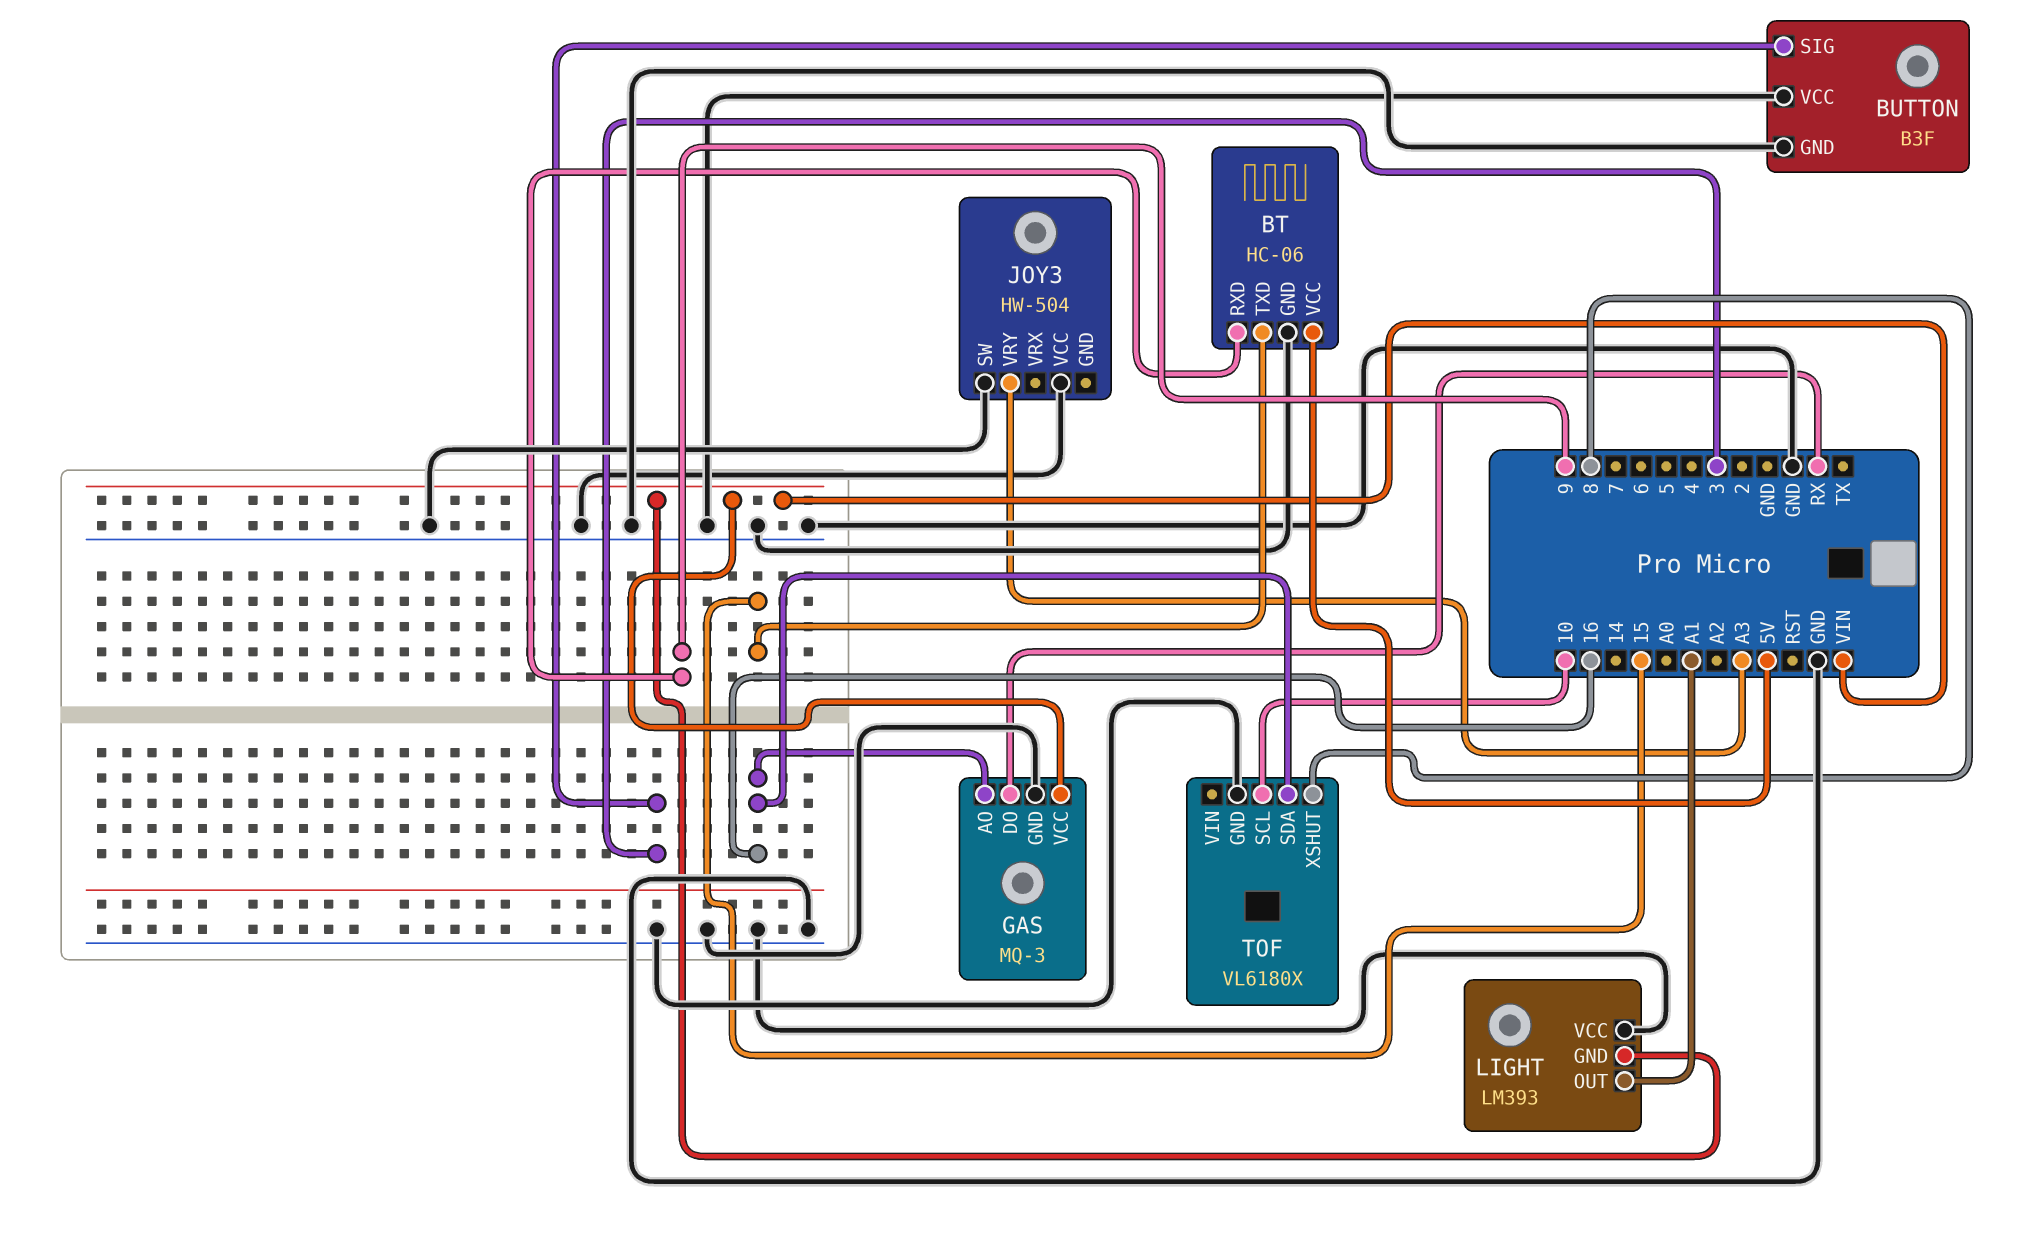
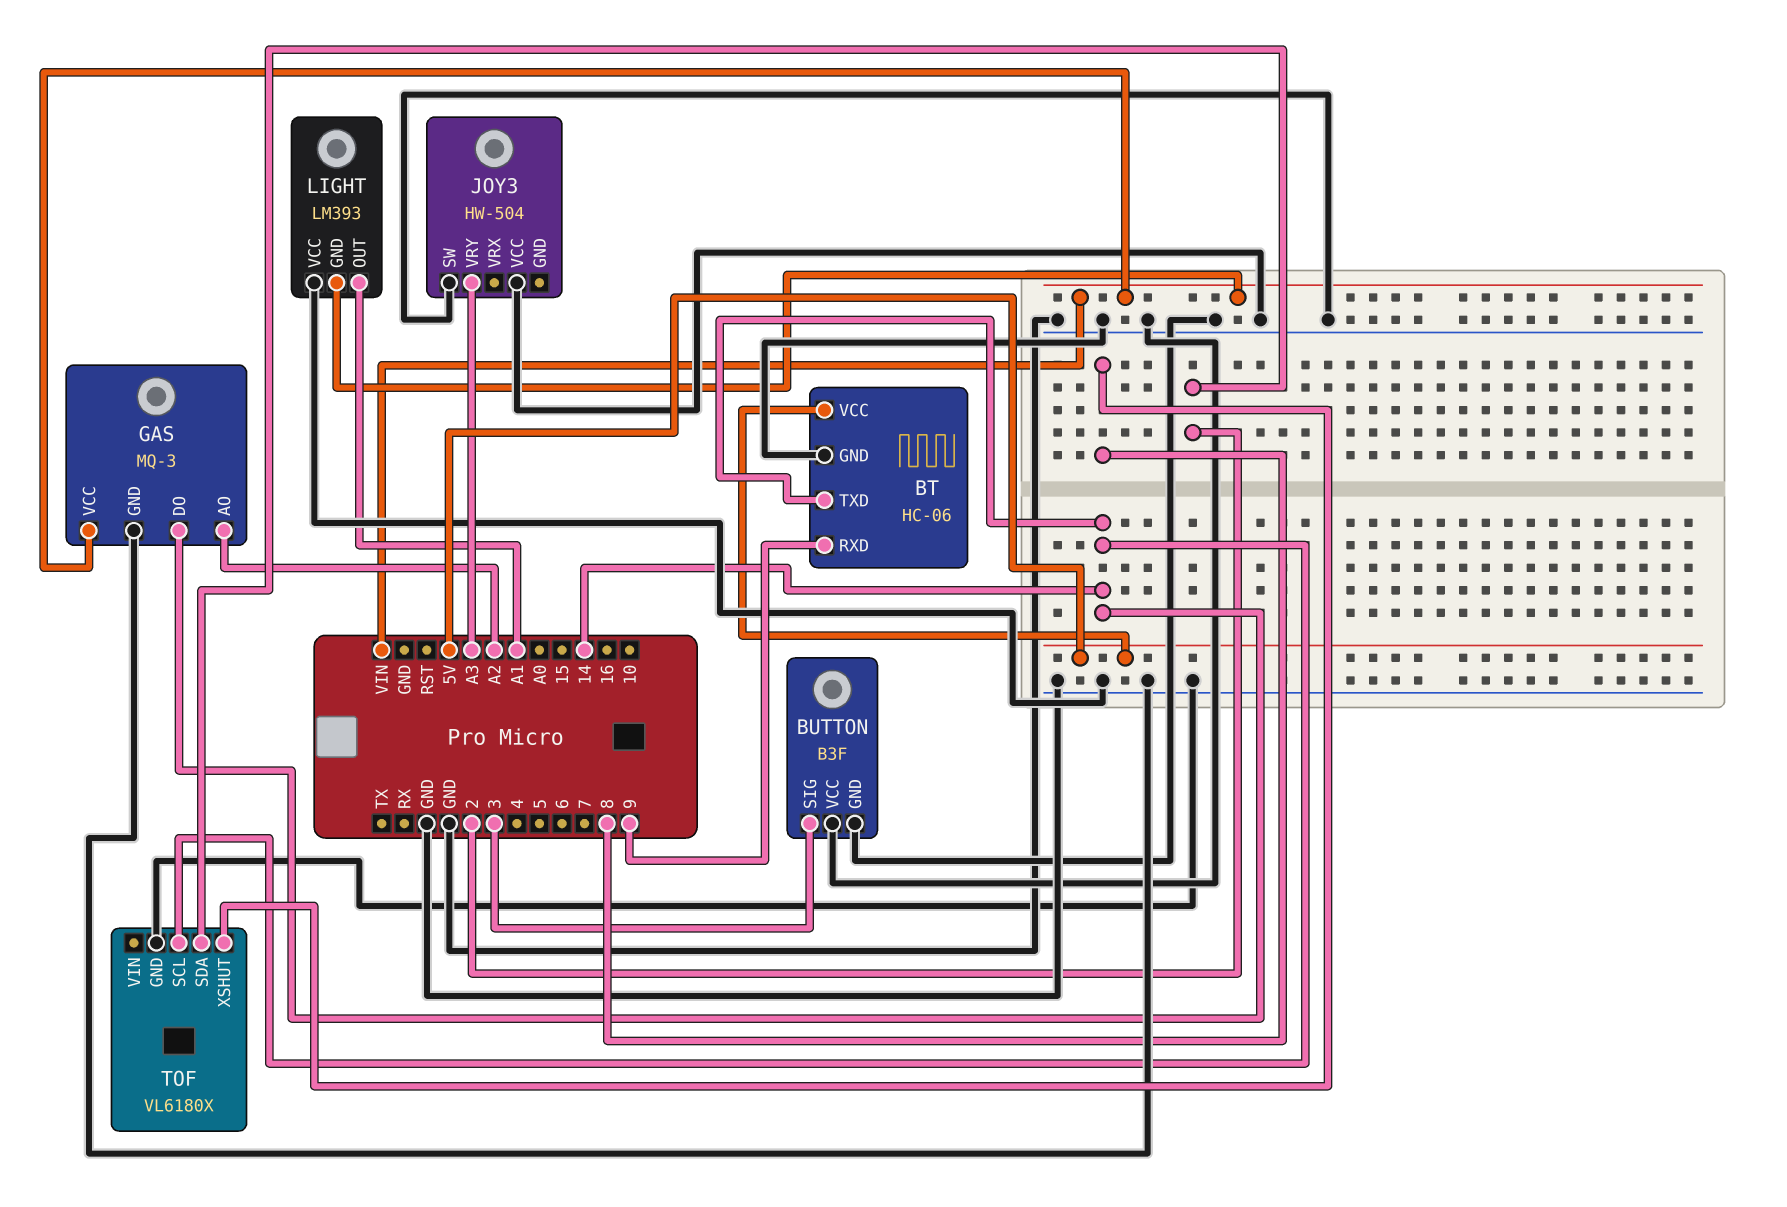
BT pin TXD: 15 -> 14
GAS pin AO: 16 -> A2
GAS pin DO: RX -> 14
TOF pin SCL: 10 -> 14
TOF pin SDA: 16 -> 2

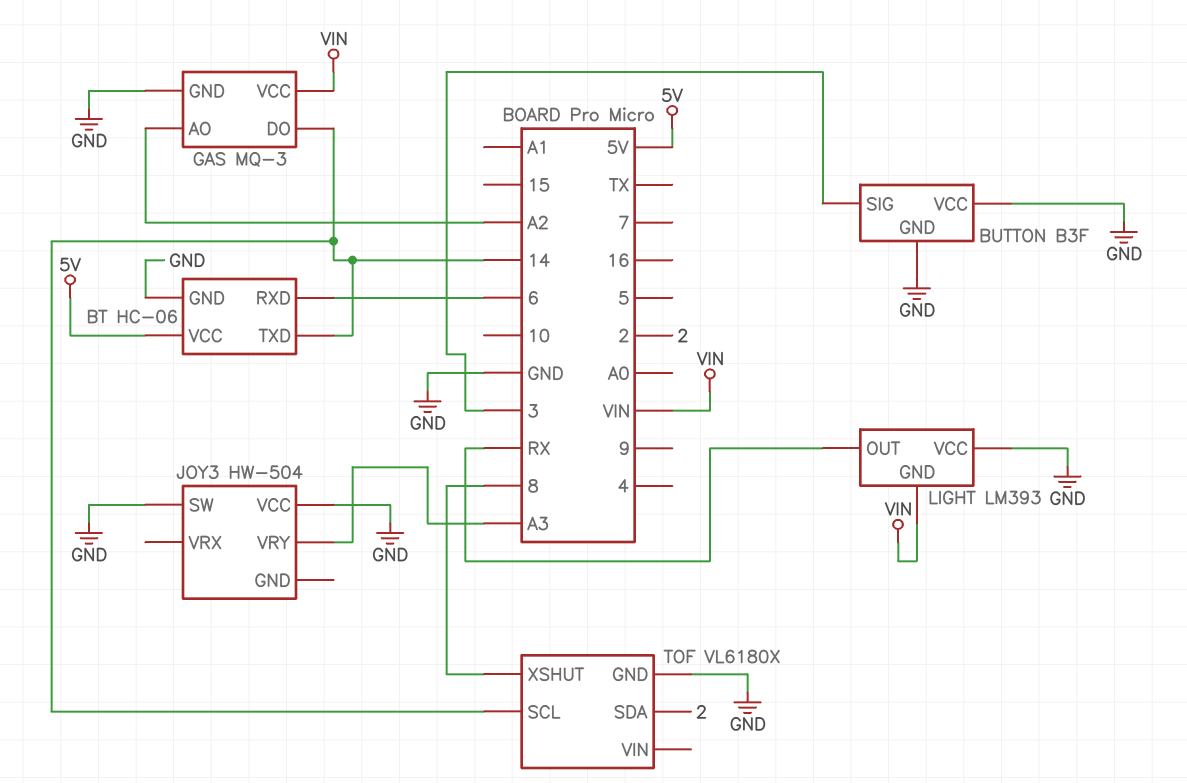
BT pin RXD: 9 -> 6
LIGHT pin OUT: A1 -> RX

